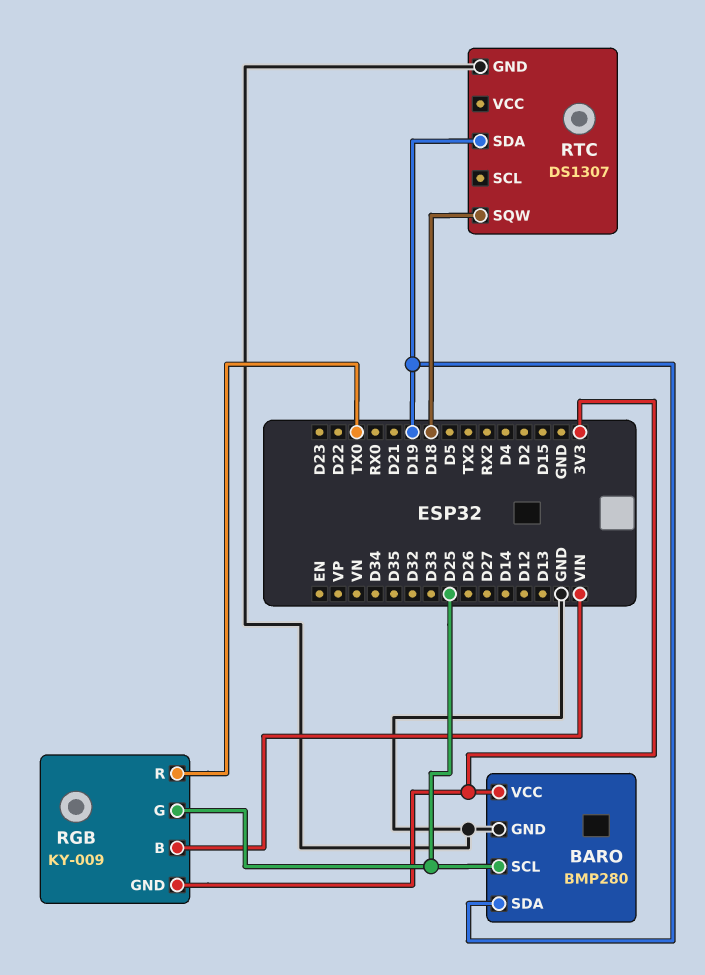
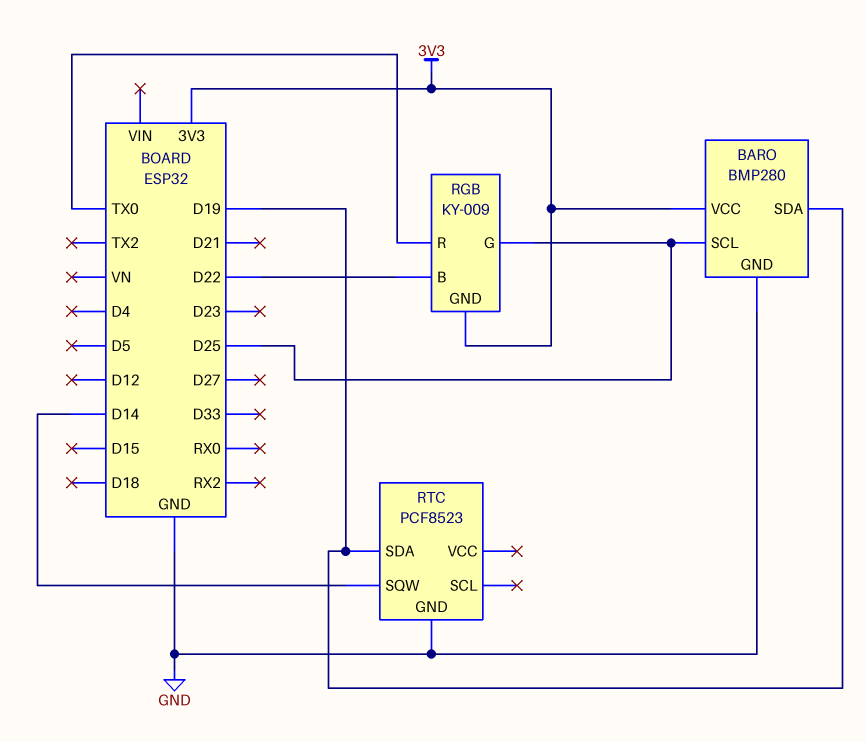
RGB pin B: VIN -> D22
RTC: DS1307 -> PCF8523
RTC pin SQW: D18 -> D14

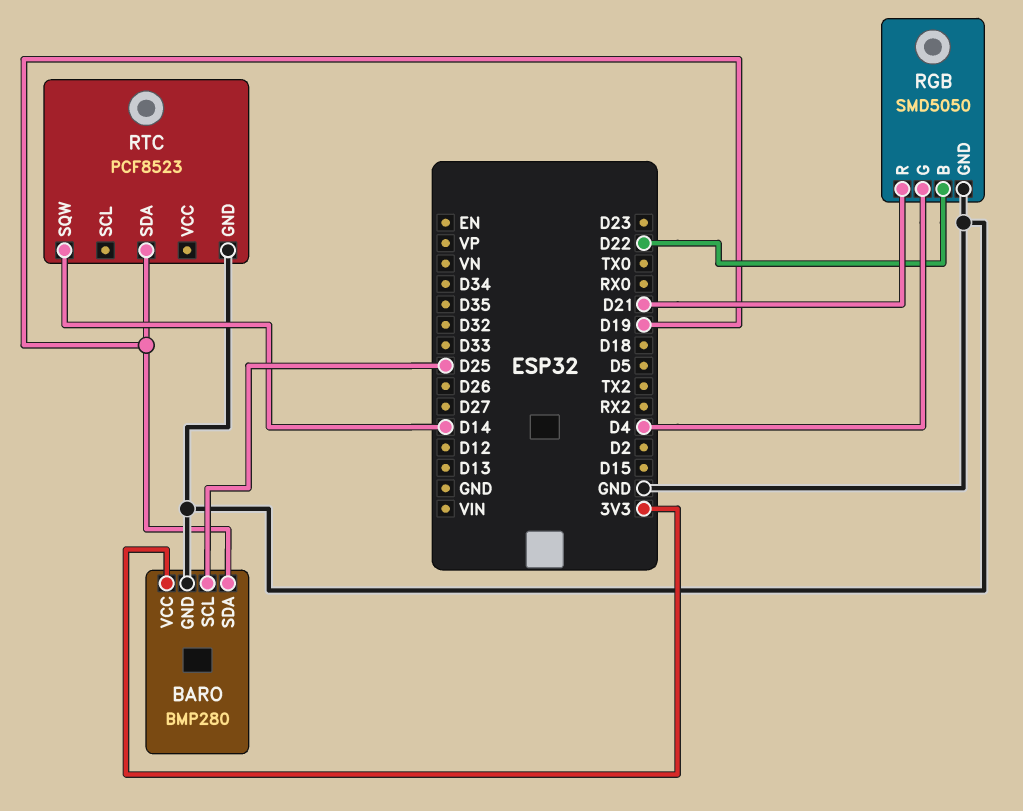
RGB: KY-009 -> SMD5050
RGB pin G: D25 -> D4
RGB pin GND: 3V3 -> GND
RGB pin R: TX0 -> D21

